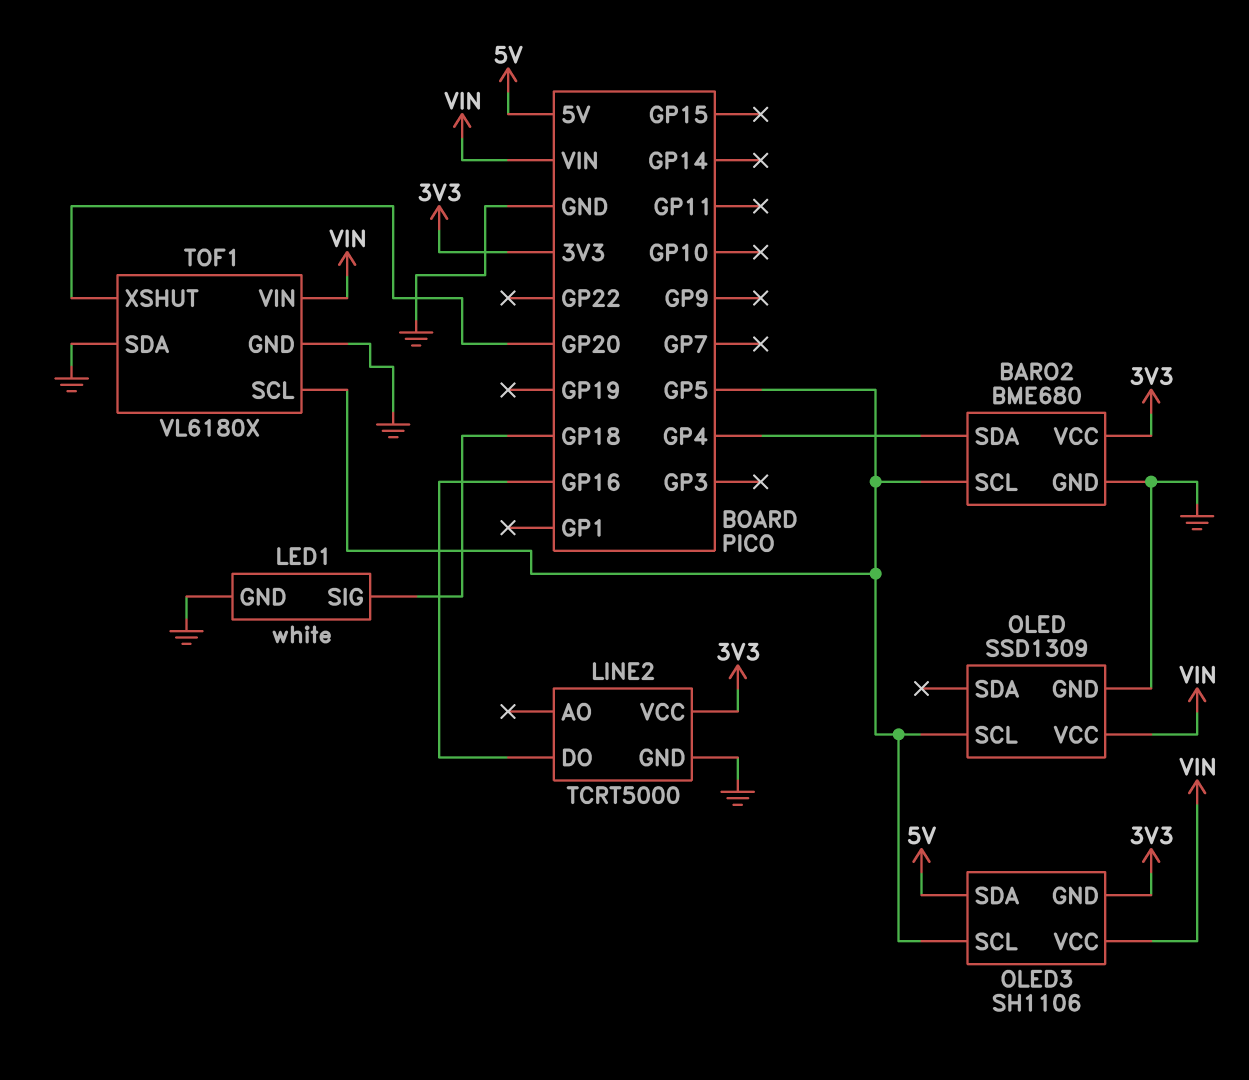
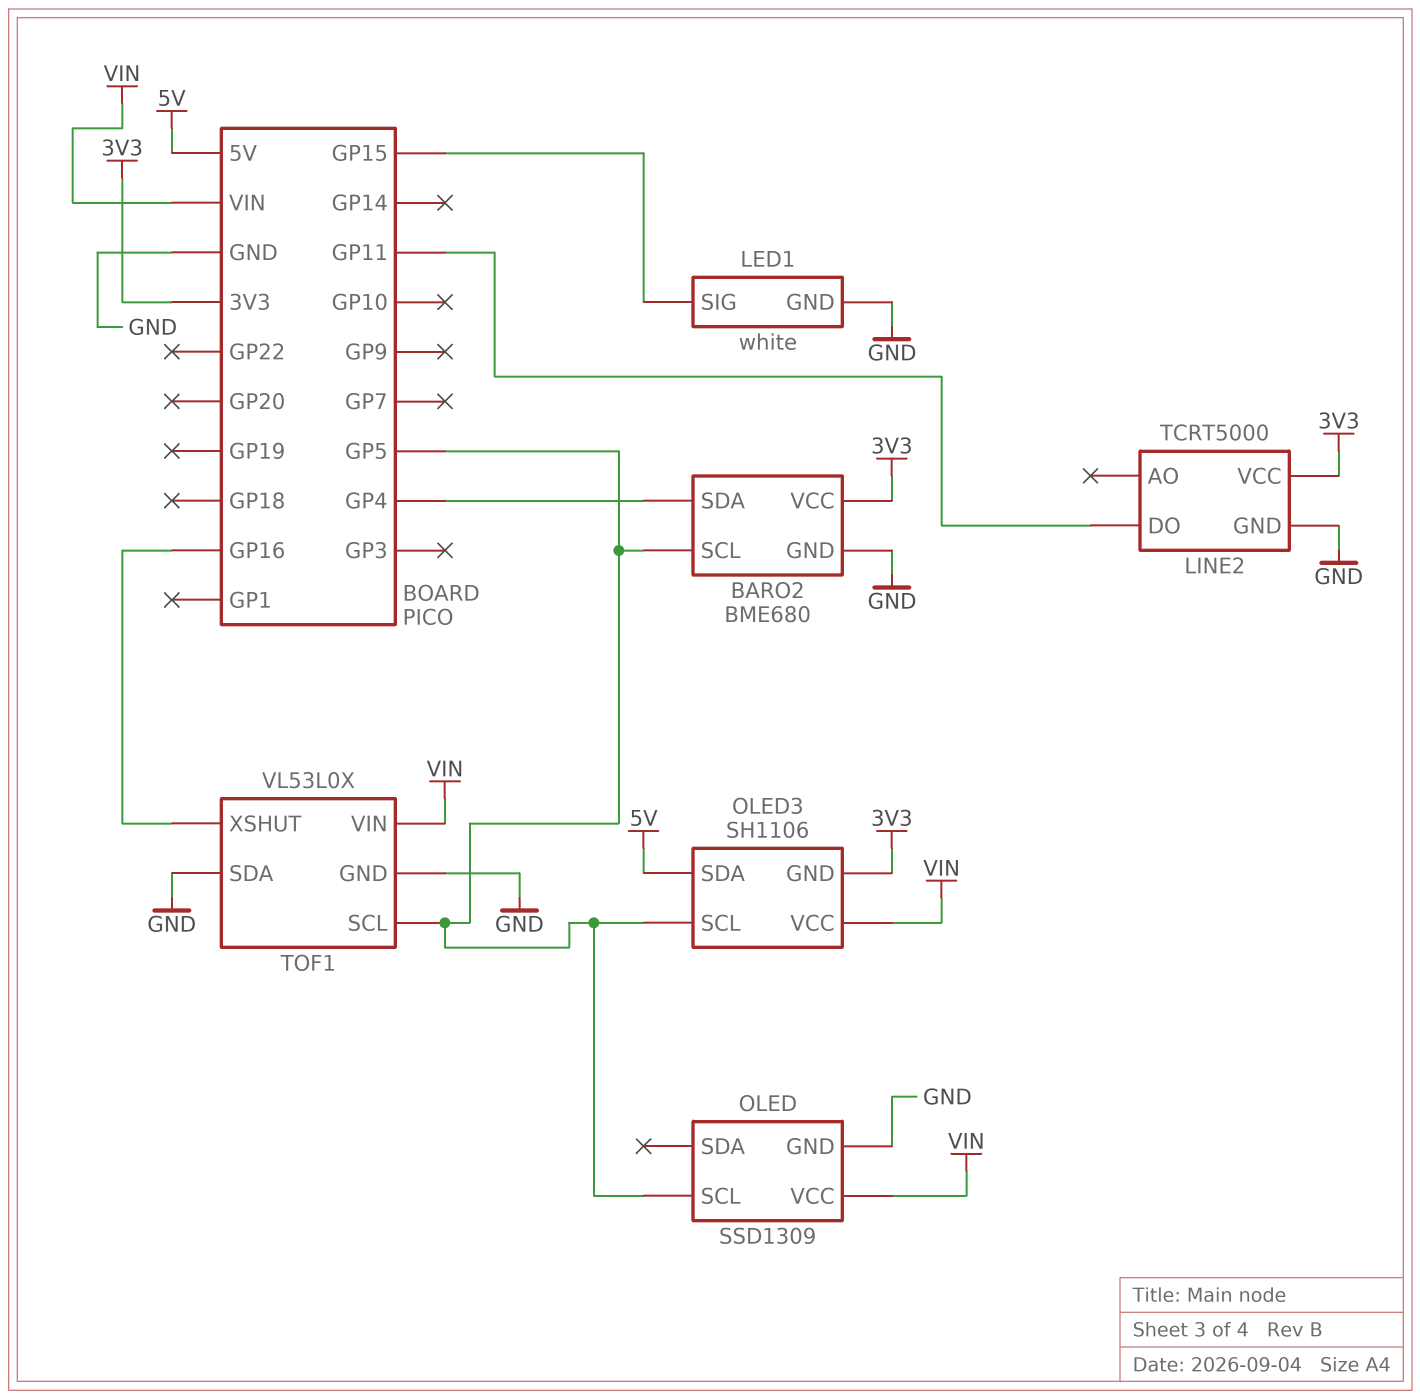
LED1 pin SIG: GP18 -> GP15
LINE2 pin DO: GP16 -> GP11
TOF1: VL6180X -> VL53L0X
TOF1 pin XSHUT: GP20 -> GP16

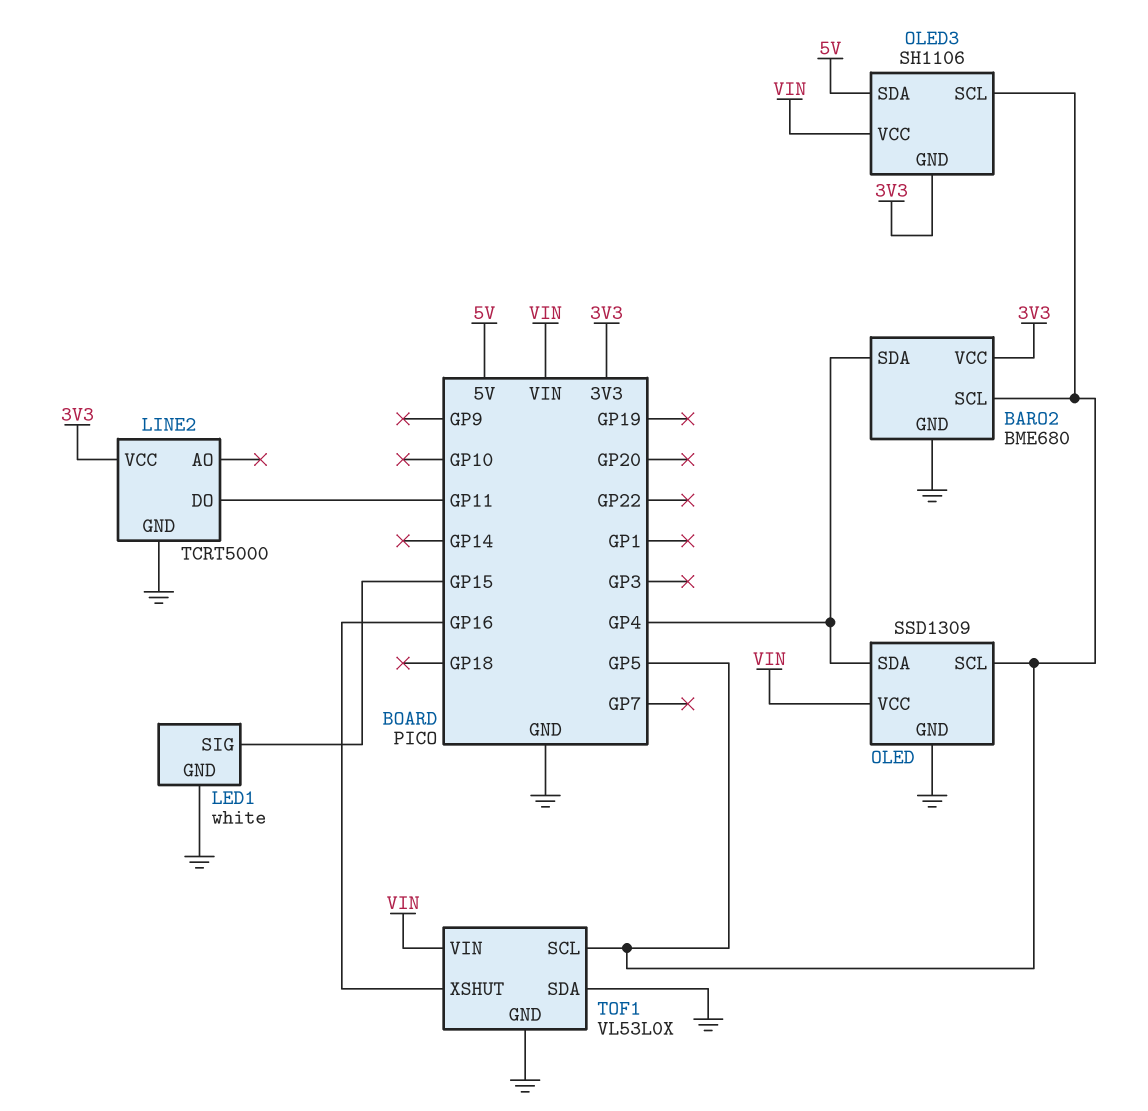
OLED pin SDA: none -> GP4

